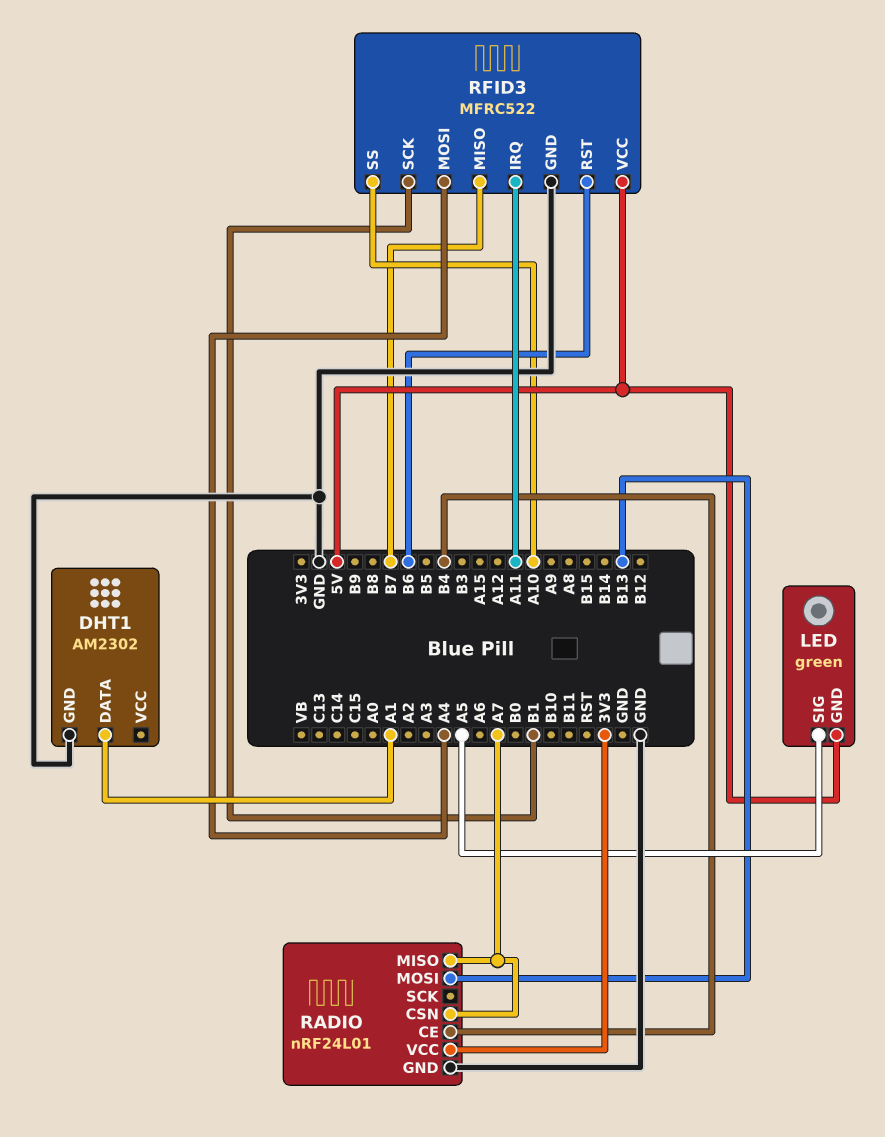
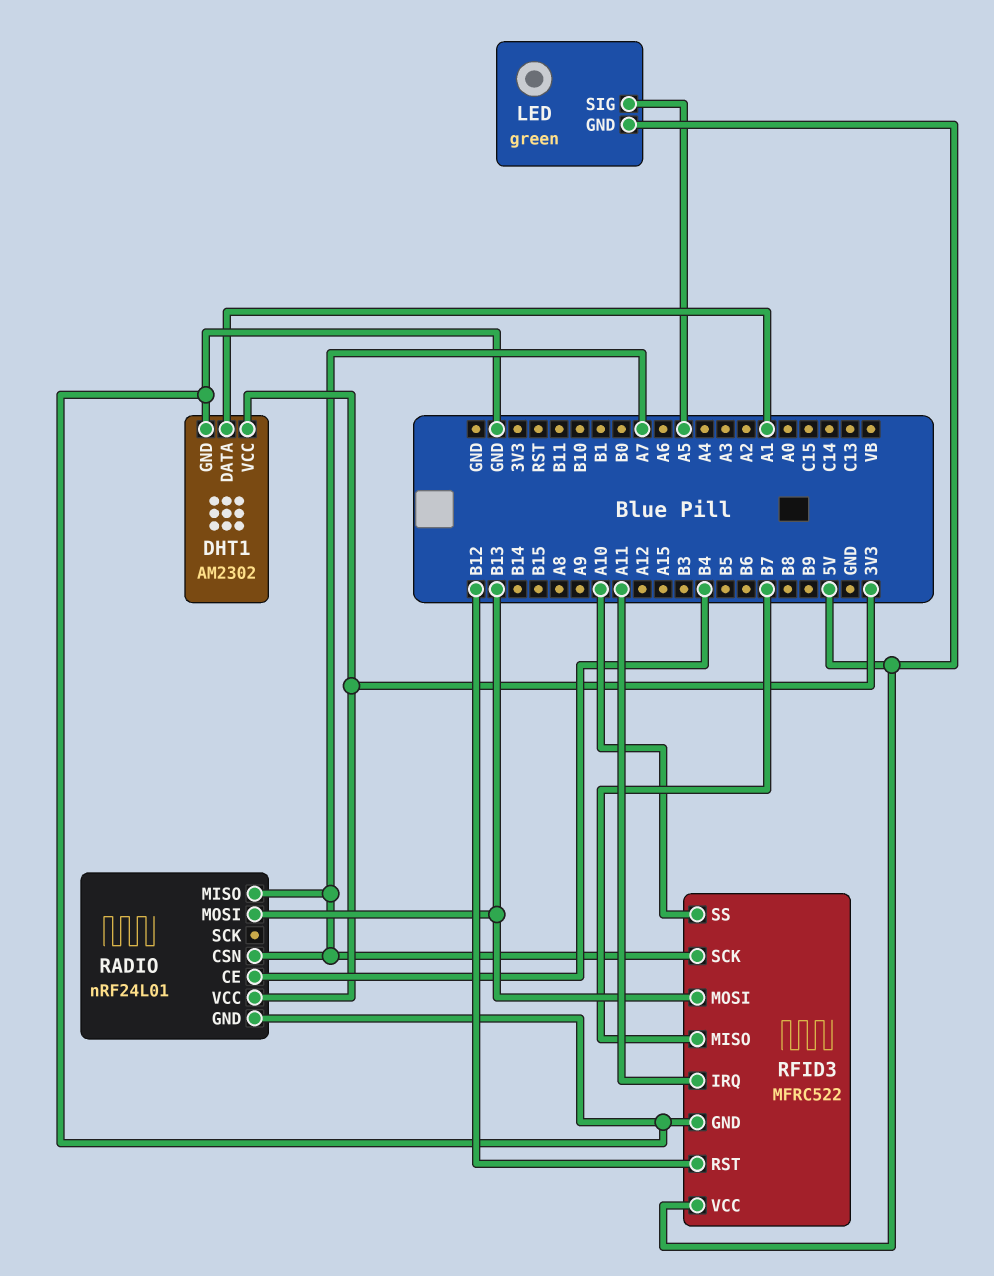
DHT1 pin VCC: none -> 3V3
RFID3 pin MOSI: A4 -> B13
RFID3 pin RST: B6 -> B12
RFID3 pin SCK: B1 -> A7

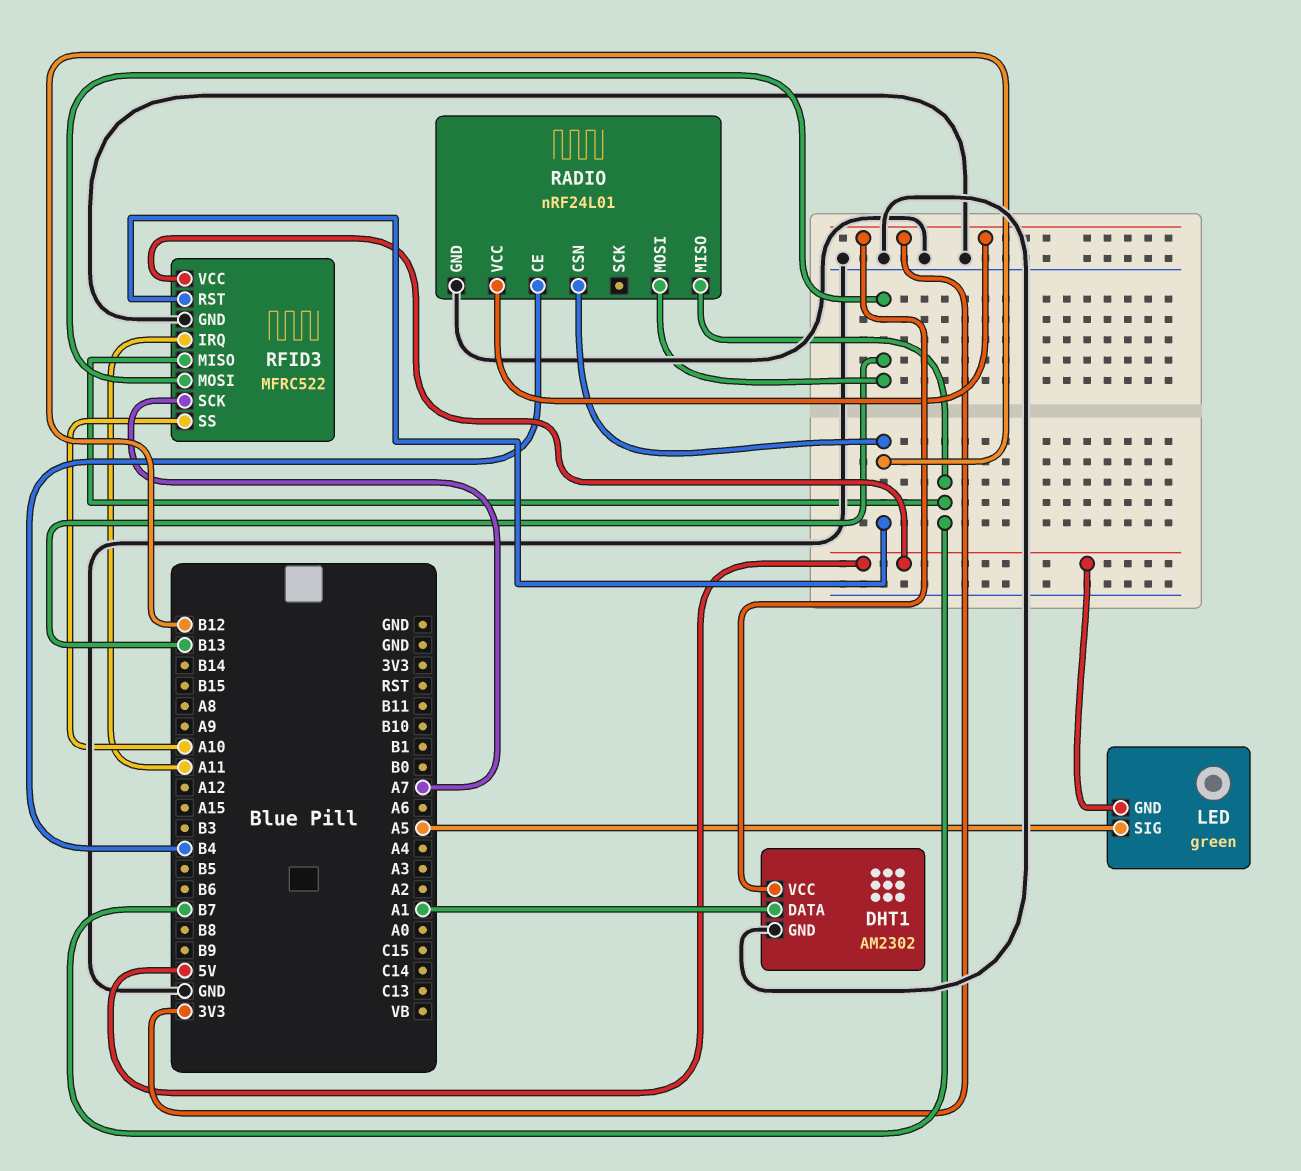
RADIO pin CSN: A7 -> B12
RADIO pin MISO: A7 -> B7

